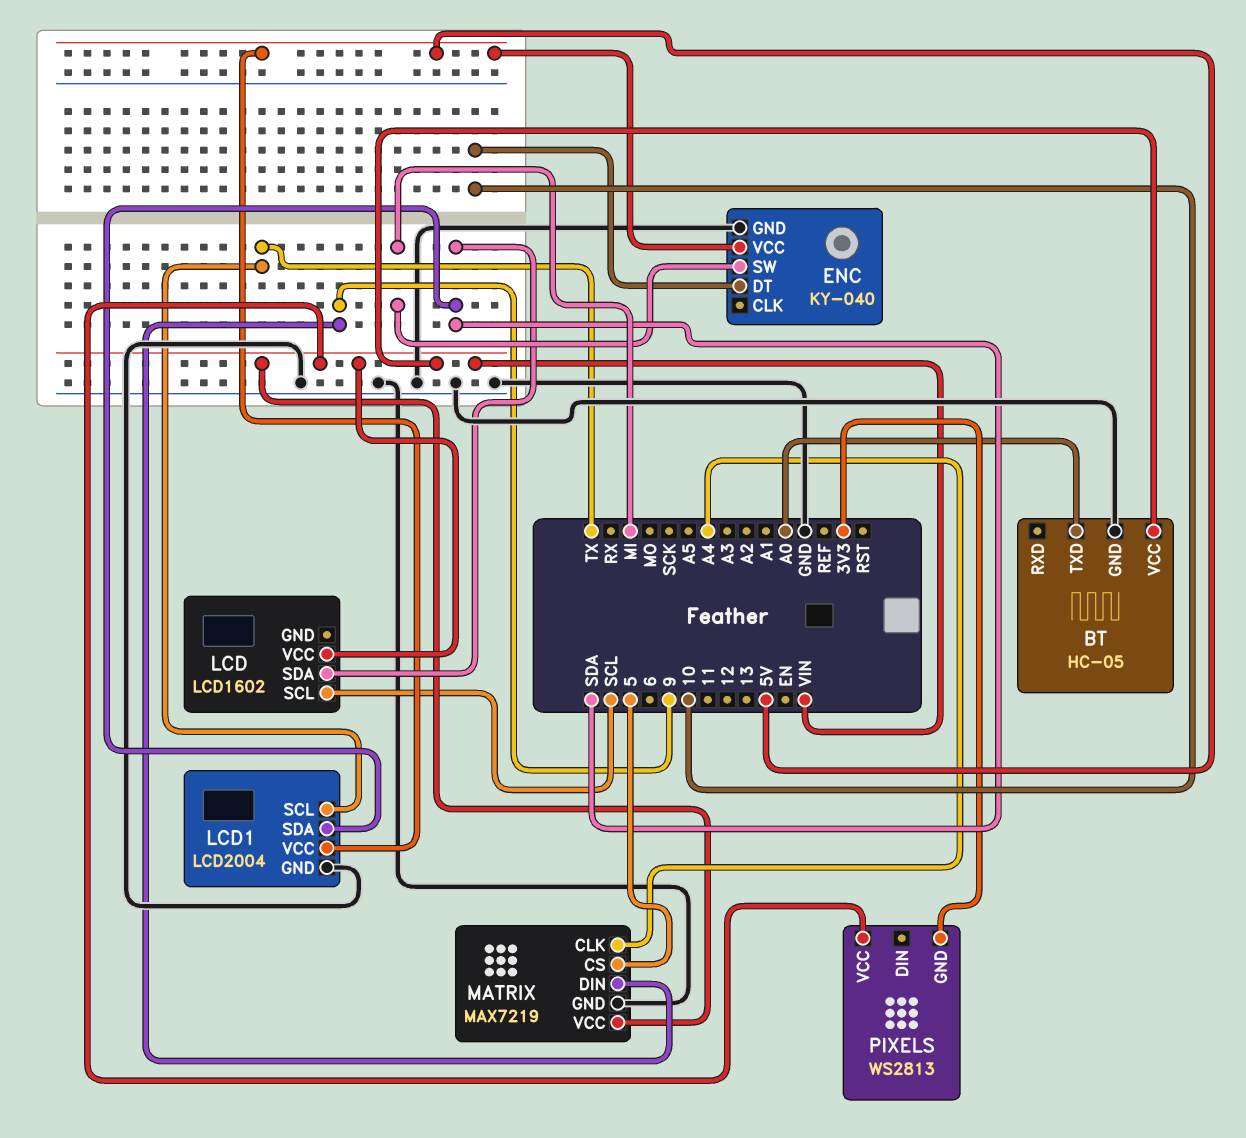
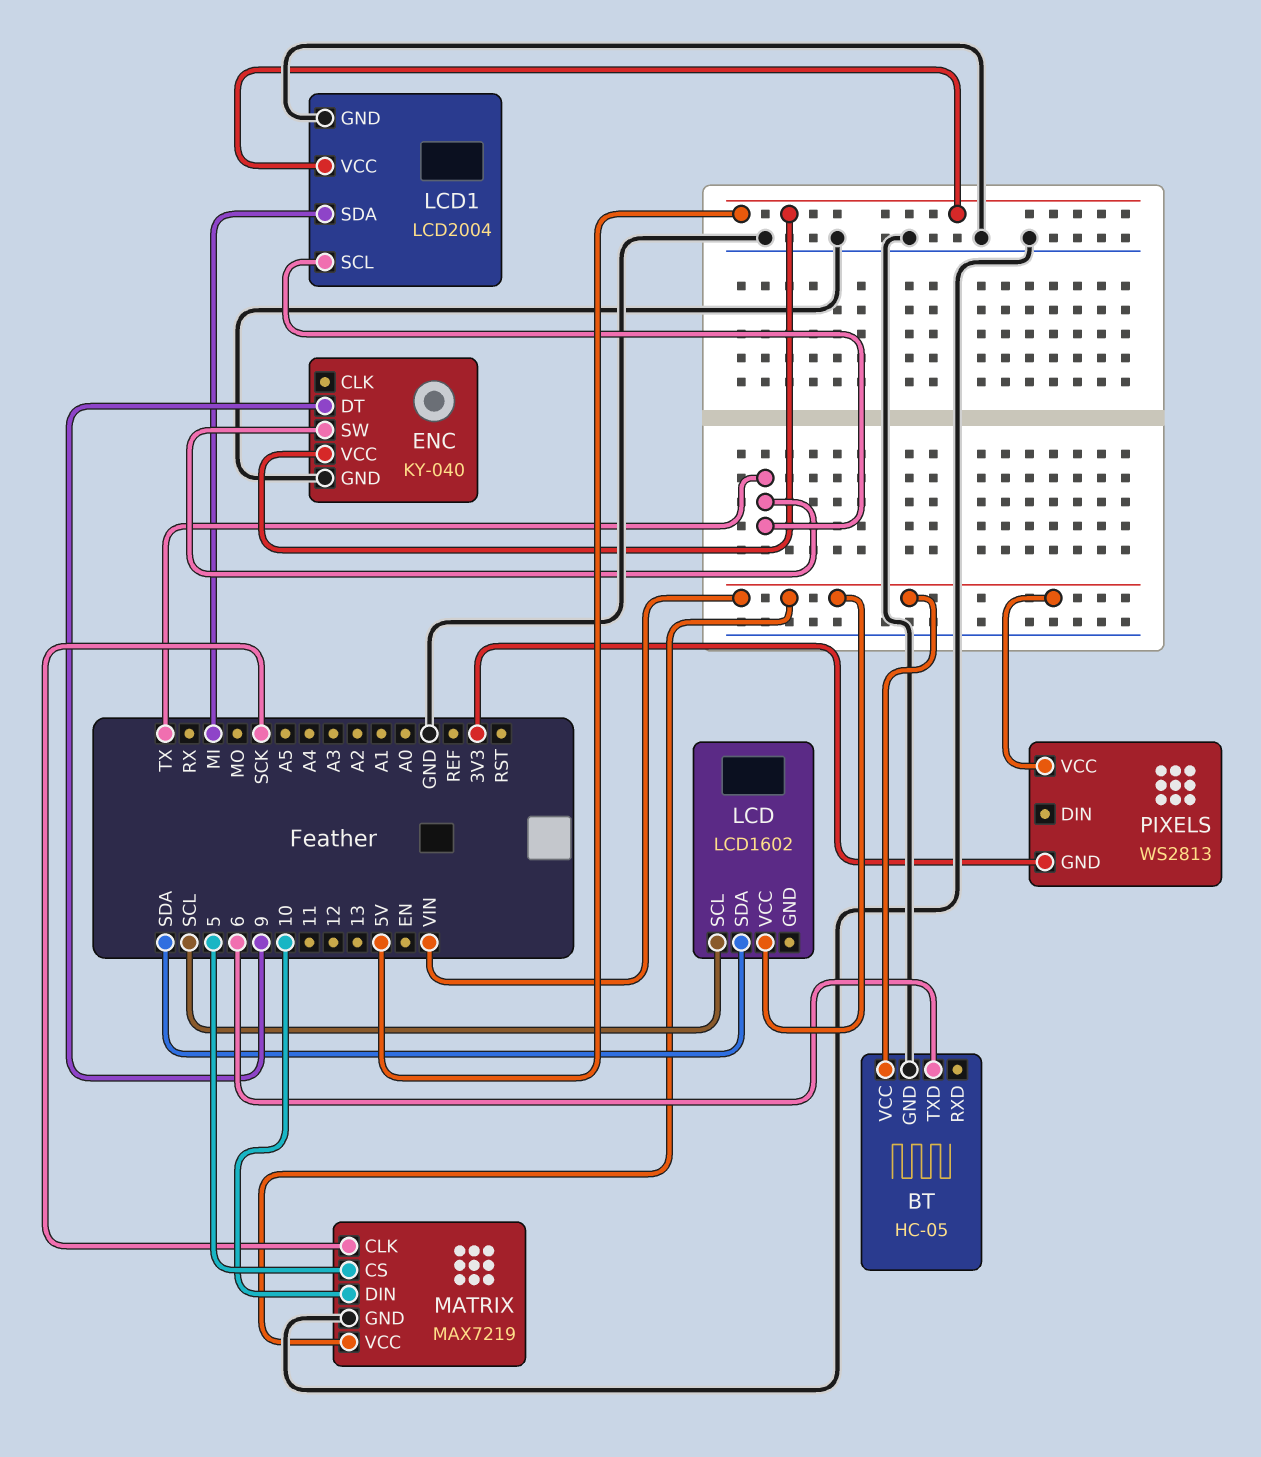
BT pin TXD: A0 -> 6
ENC pin DT: 10 -> 9
ENC pin SW: MI -> TX
LCD1 pin SDA: SDA -> MI
MATRIX pin CLK: A4 -> SCK
MATRIX pin DIN: 9 -> 10

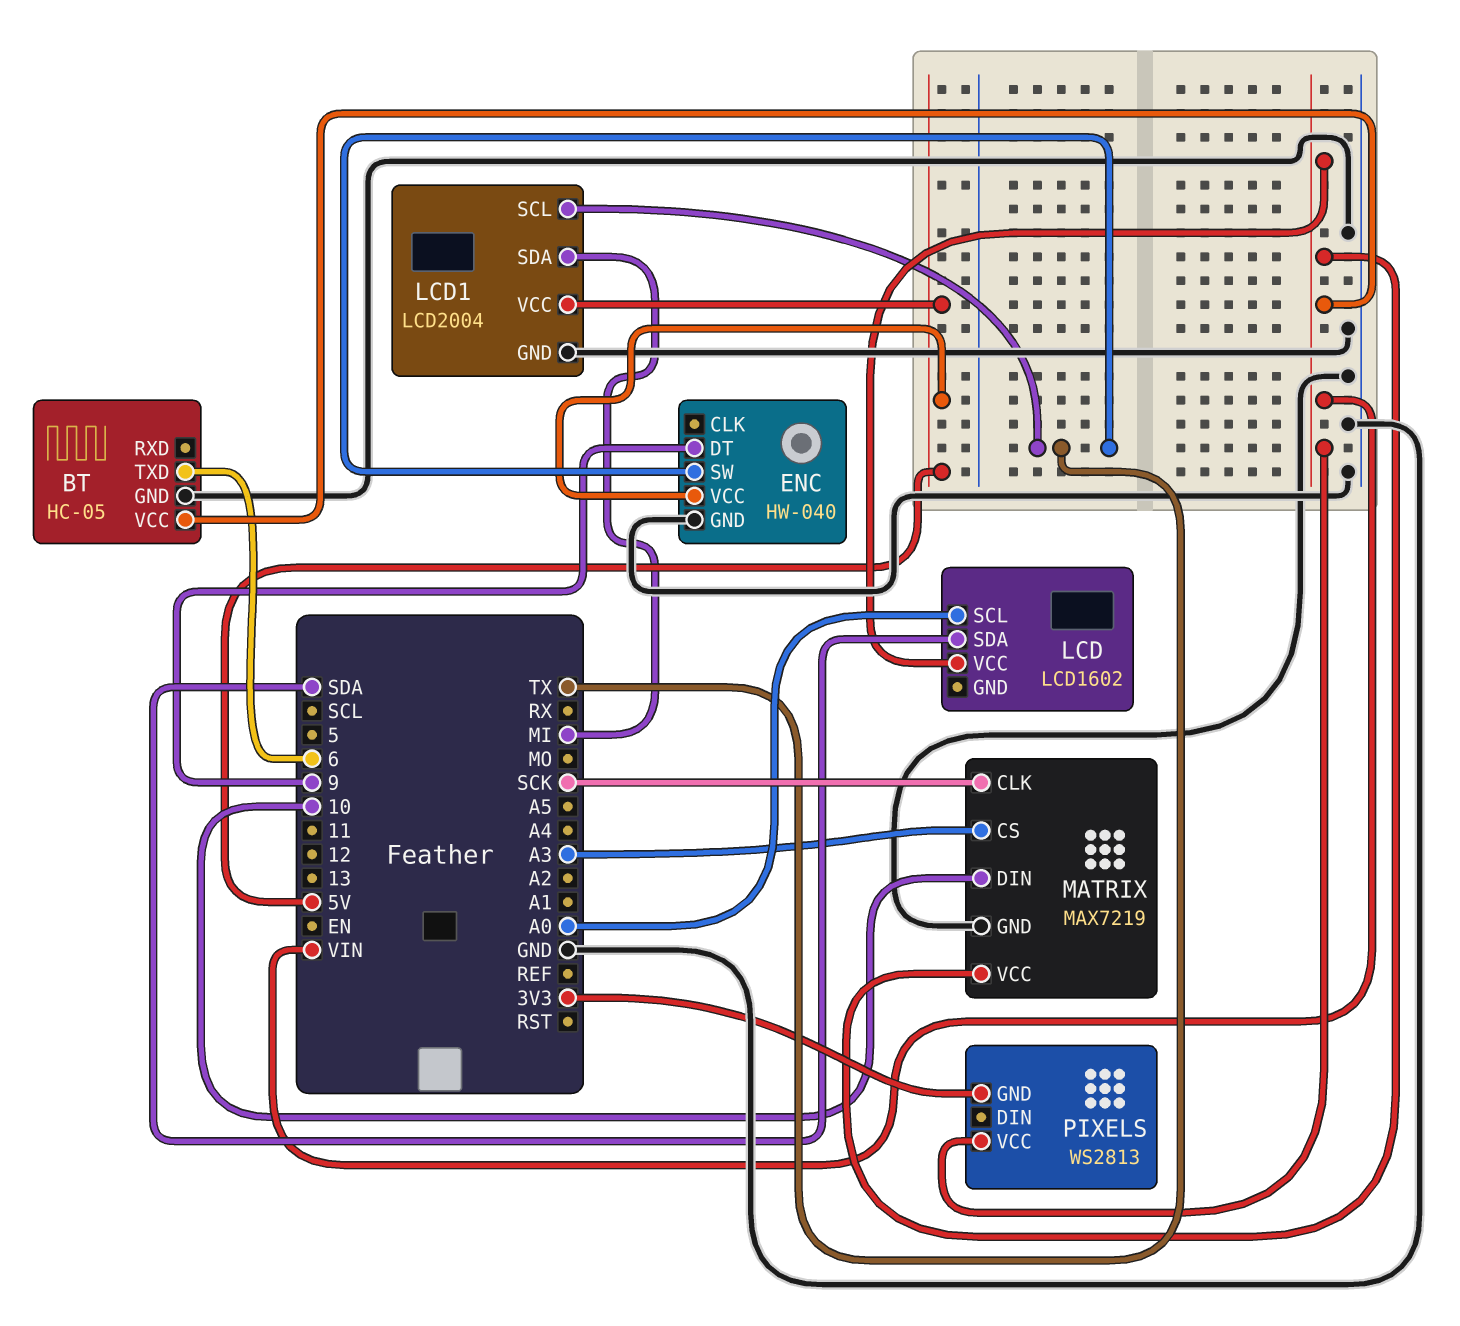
ENC: KY-040 -> HW-040
LCD pin SCL: SCL -> A0
MATRIX pin CS: 5 -> A3

